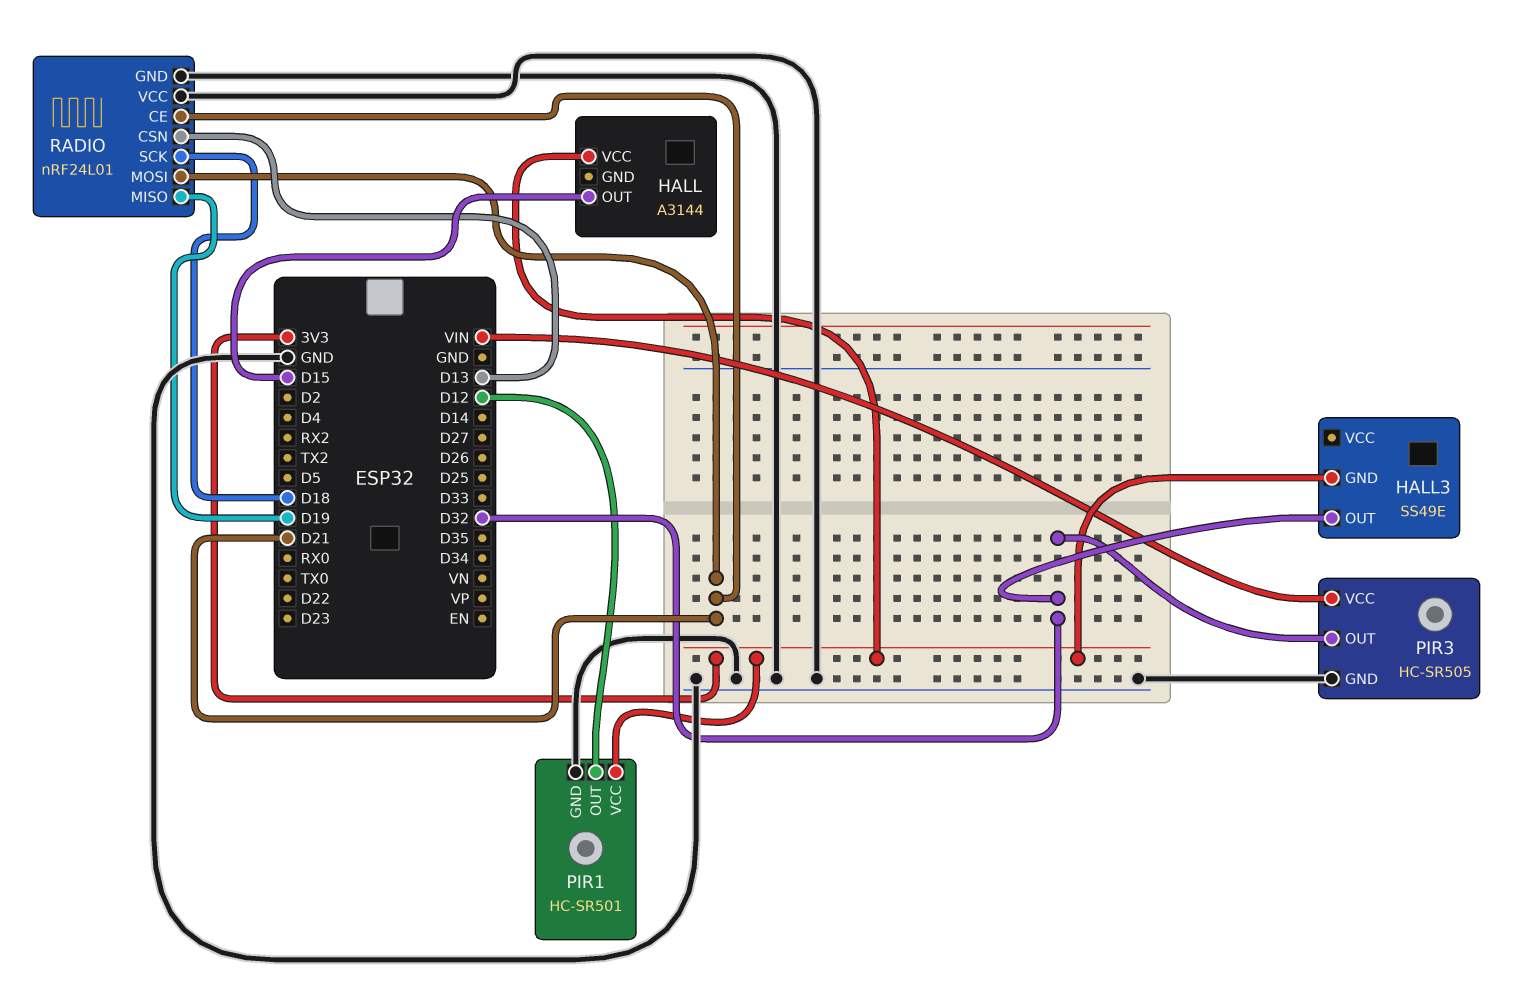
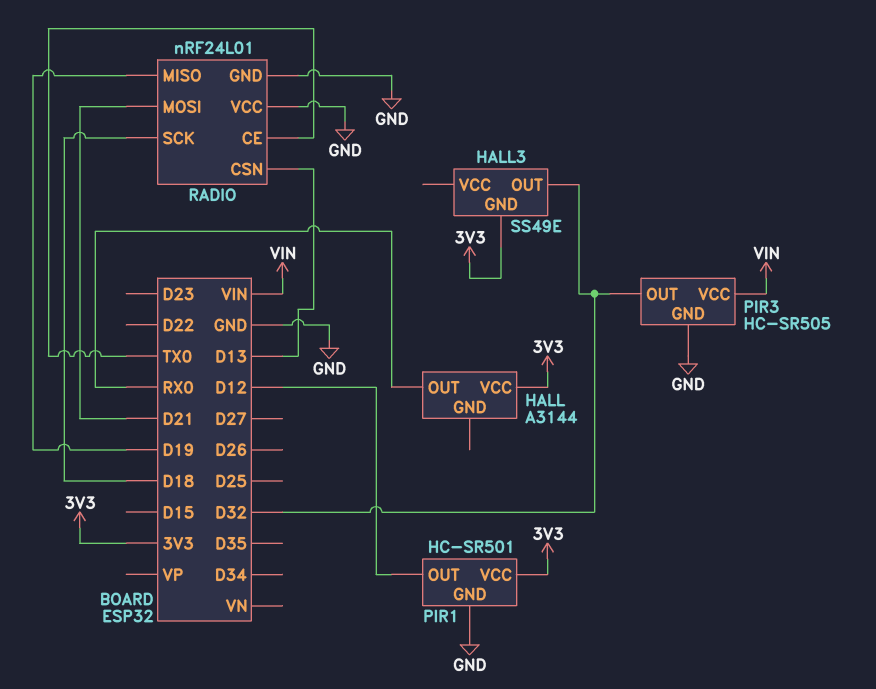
HALL pin OUT: D15 -> RX0
RADIO pin CE: D21 -> TX0

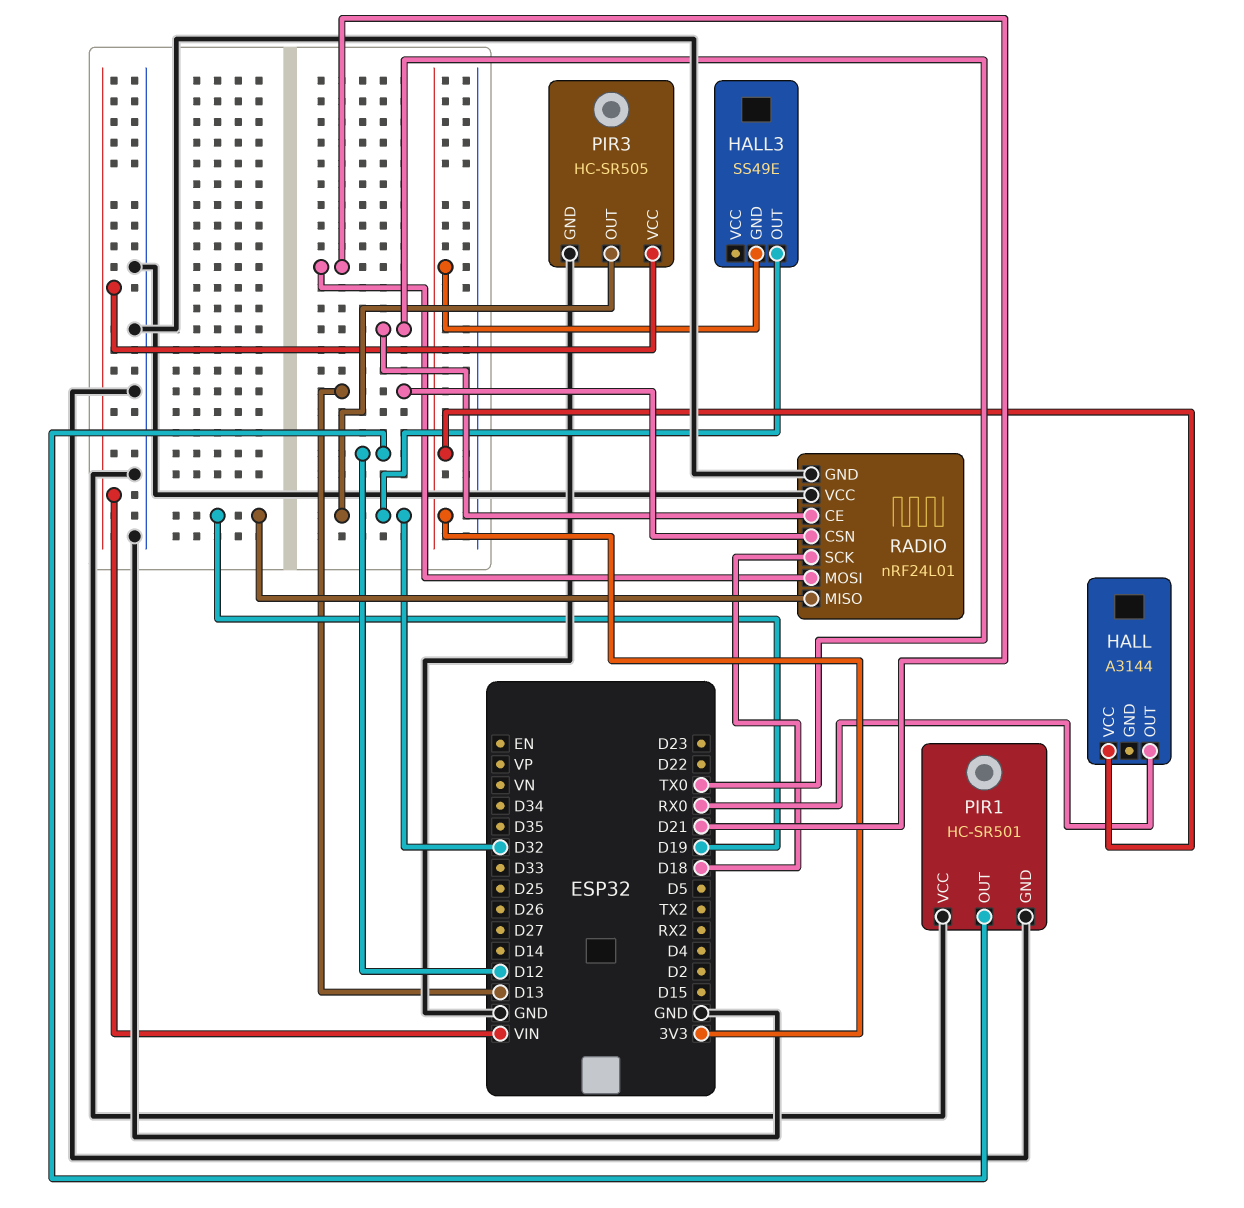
PIR1 pin VCC: 3V3 -> GND

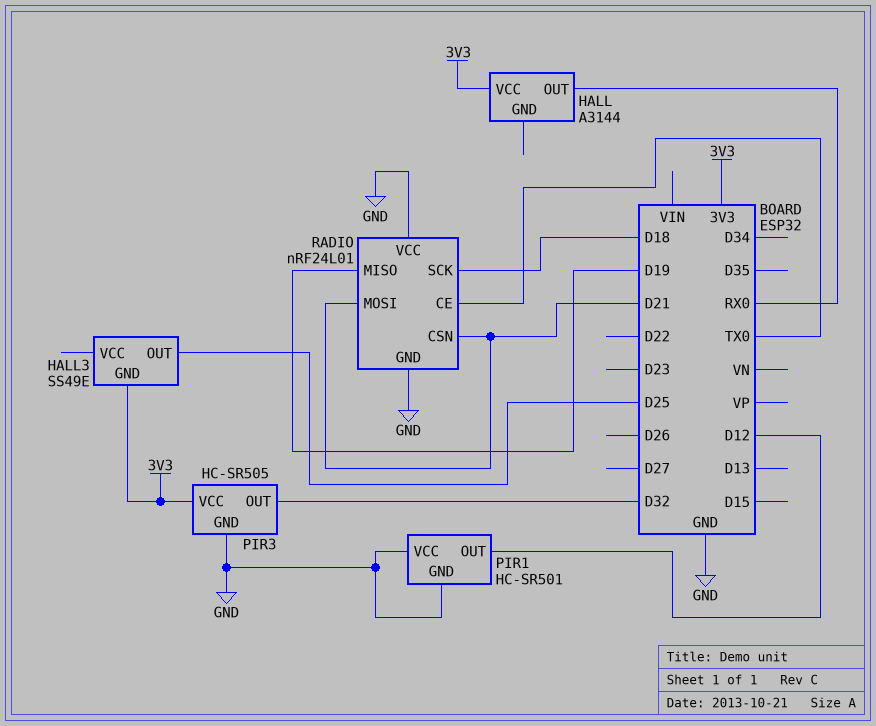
HALL3 pin OUT: D32 -> D25
PIR3 pin VCC: VIN -> 3V3
RADIO pin CSN: D13 -> D21

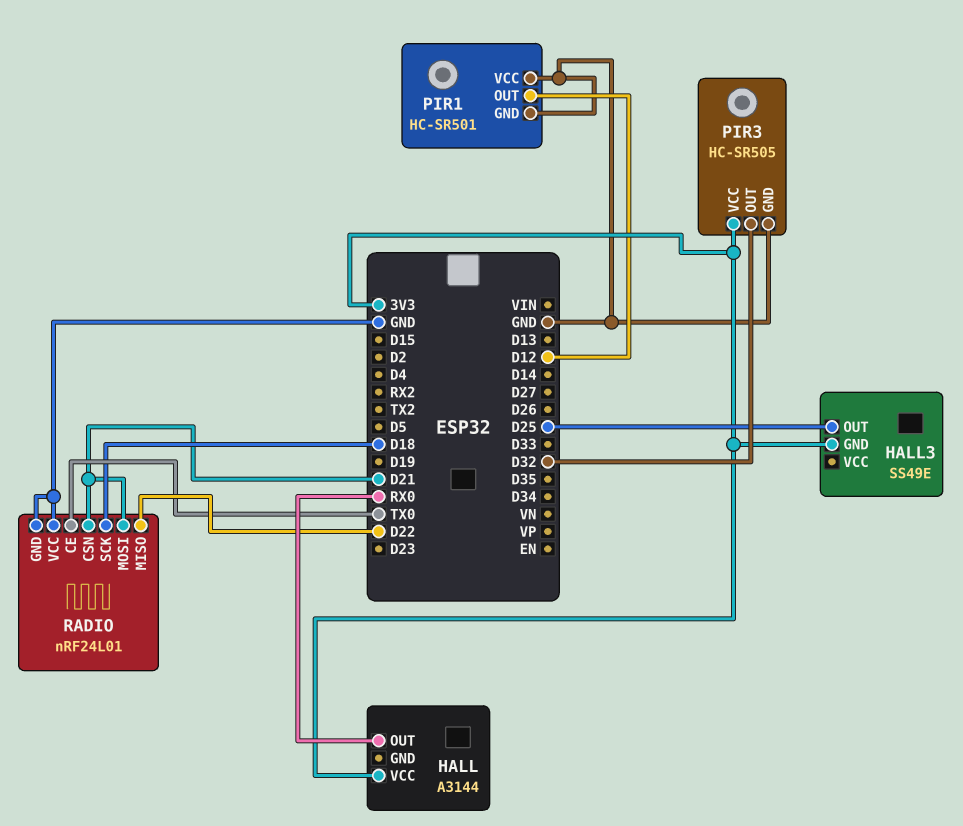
RADIO pin MISO: D19 -> D22

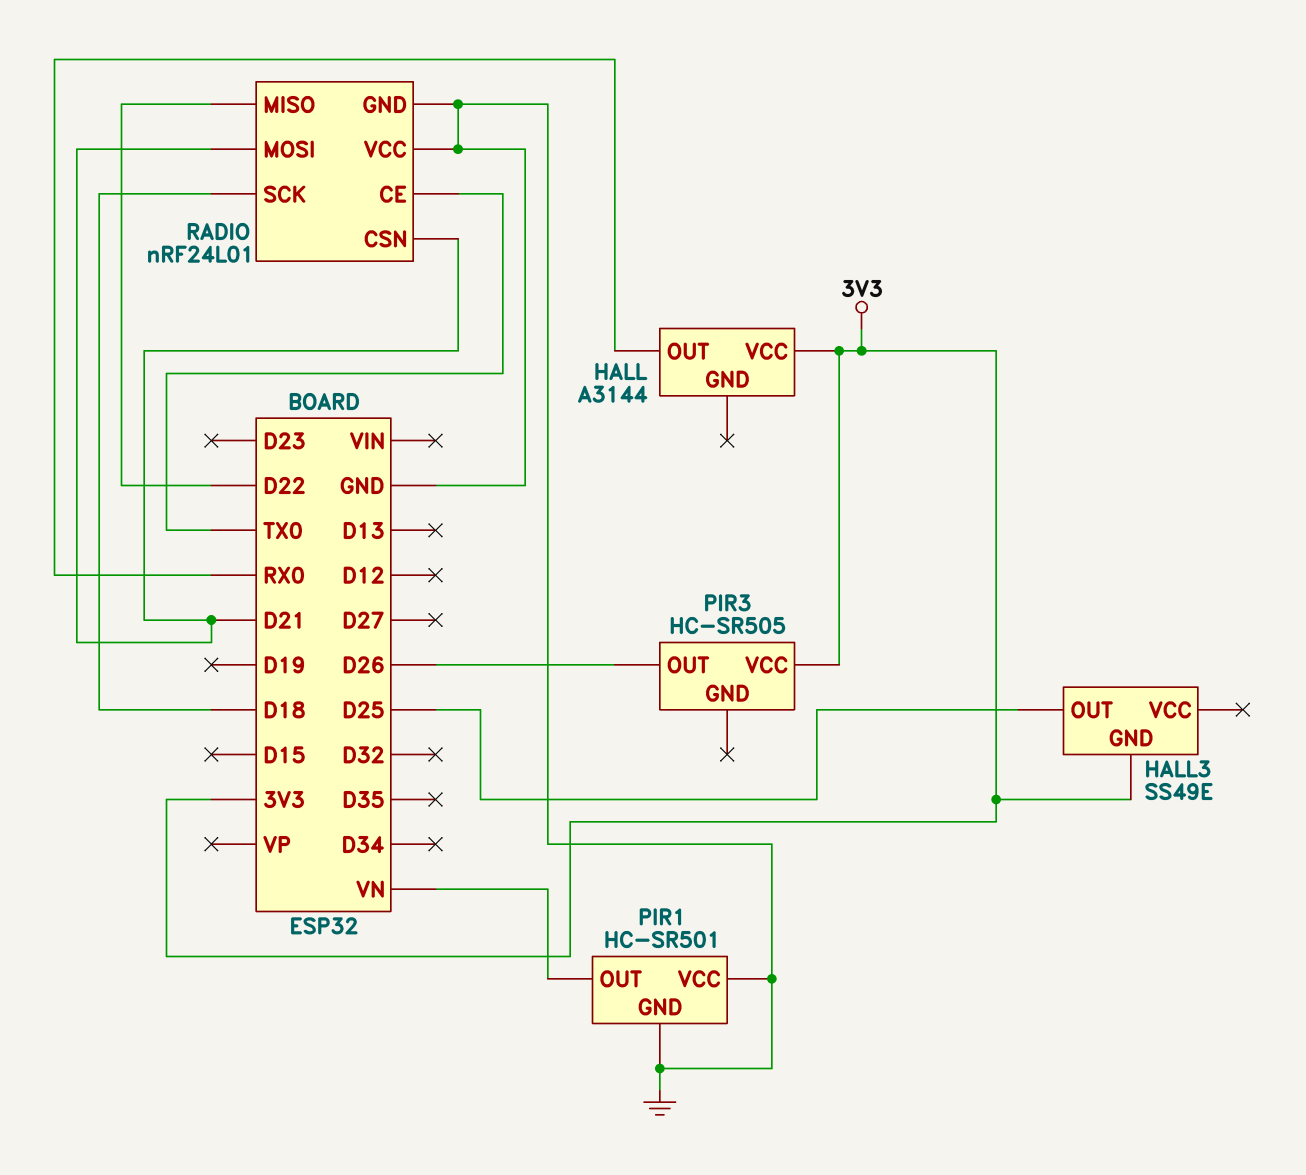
PIR1 pin OUT: D12 -> VN
PIR3 pin GND: GND -> none
PIR3 pin OUT: D32 -> D26

